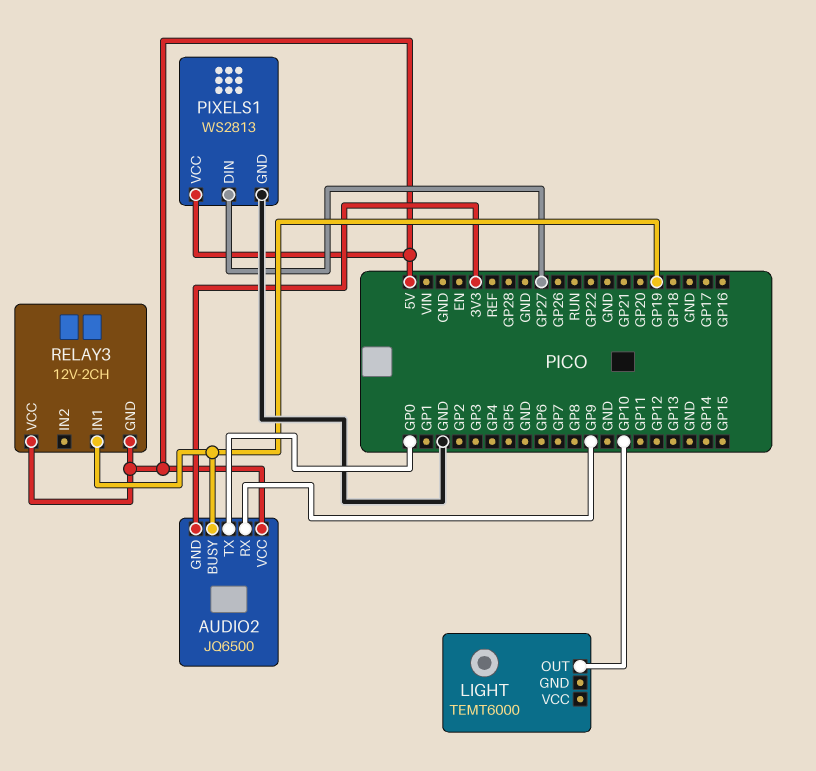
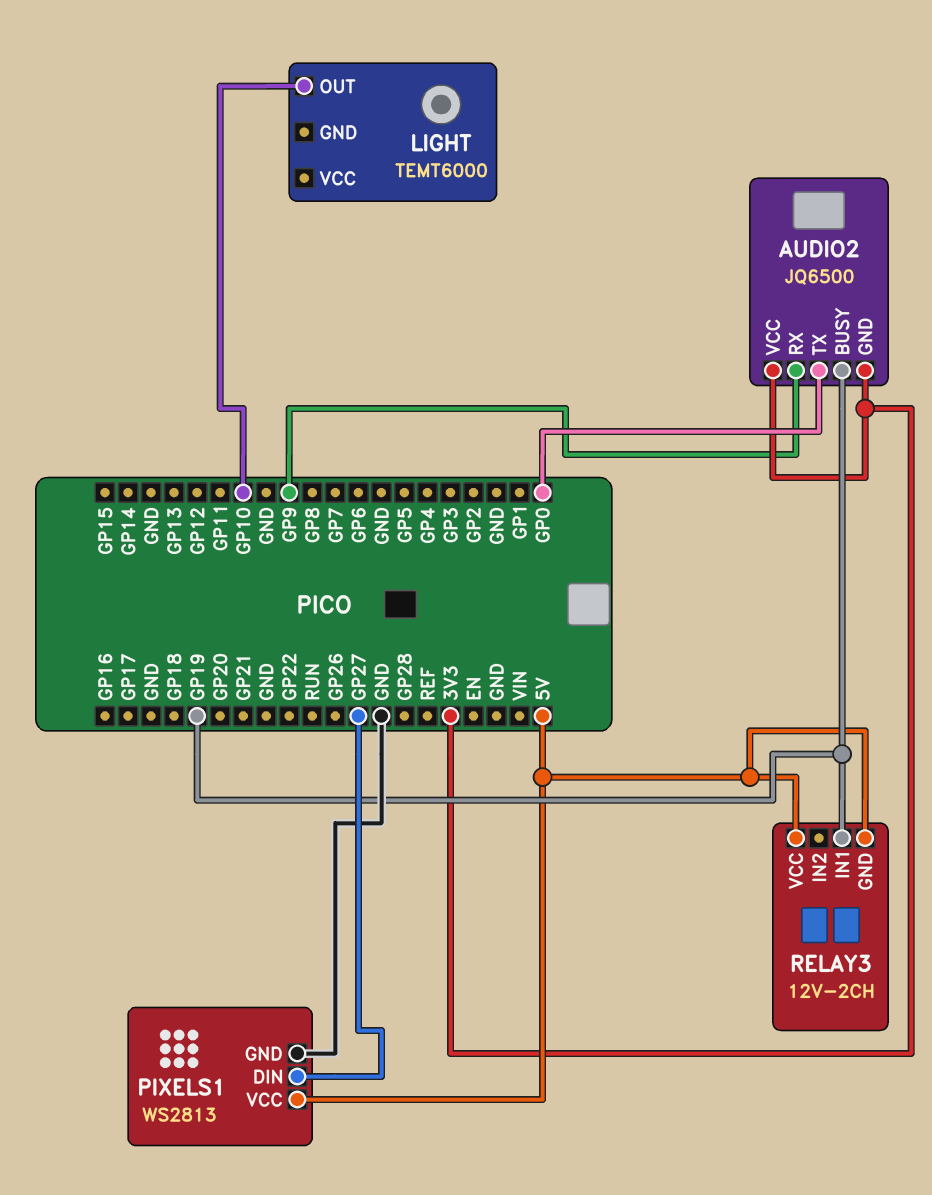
AUDIO2 pin VCC: 5V -> 3V3

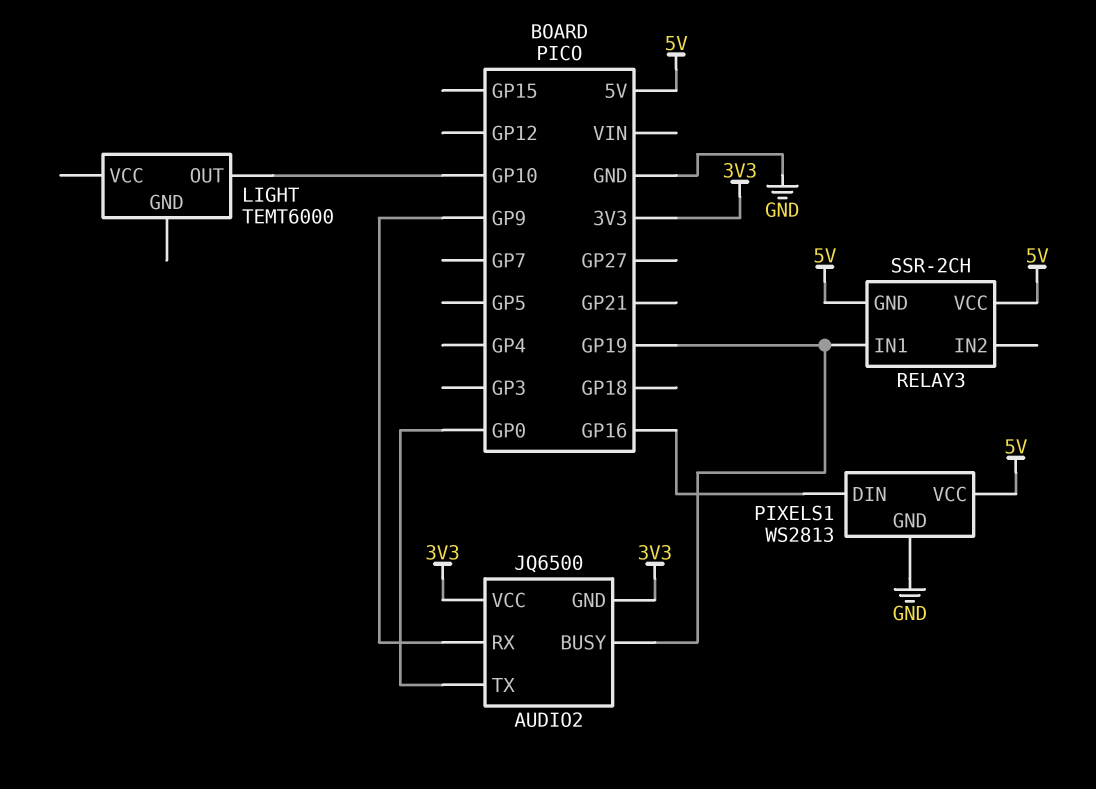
PIXELS1 pin DIN: GP27 -> GP16
RELAY3: 12V-2CH -> SSR-2CH

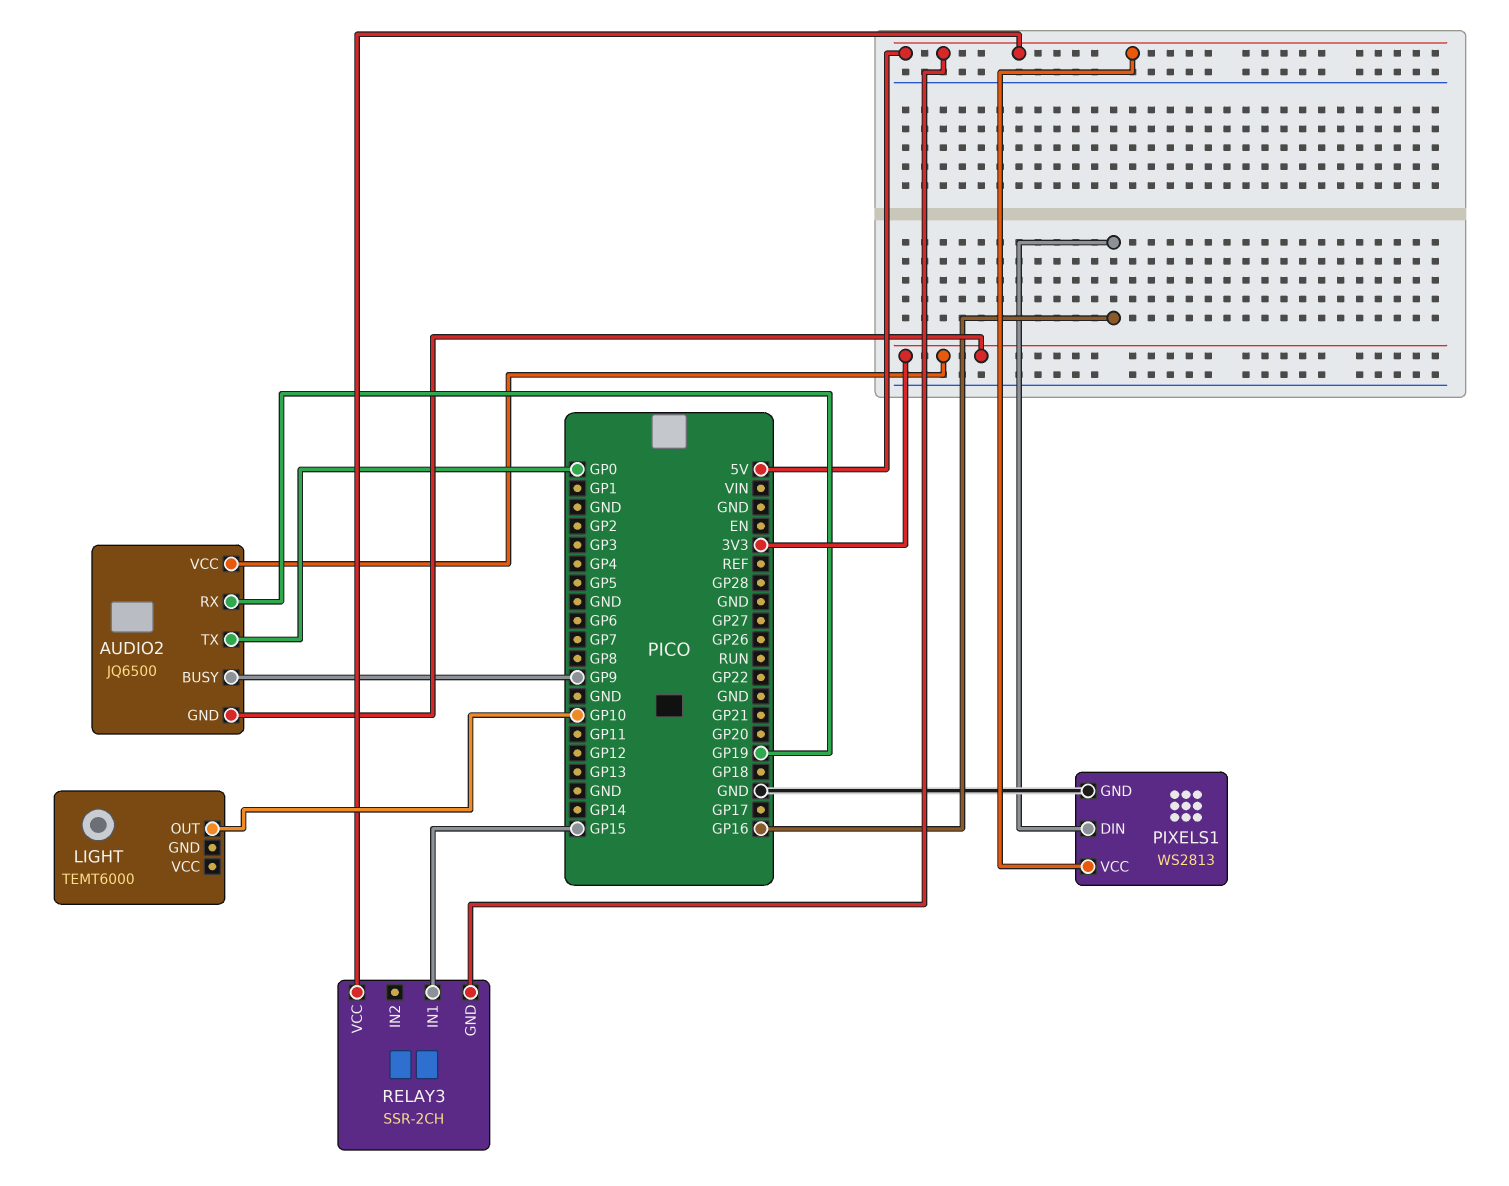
AUDIO2 pin BUSY: GP19 -> GP9
AUDIO2 pin RX: GP9 -> GP19
RELAY3 pin IN1: GP19 -> GP15

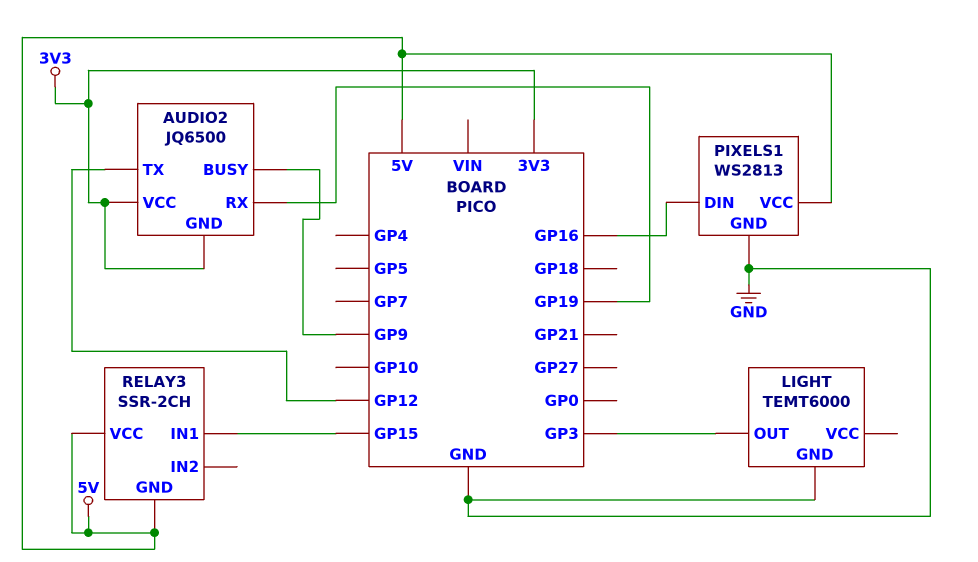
AUDIO2 pin TX: GP0 -> GP12
LIGHT pin GND: none -> GND
LIGHT pin OUT: GP10 -> GP3

